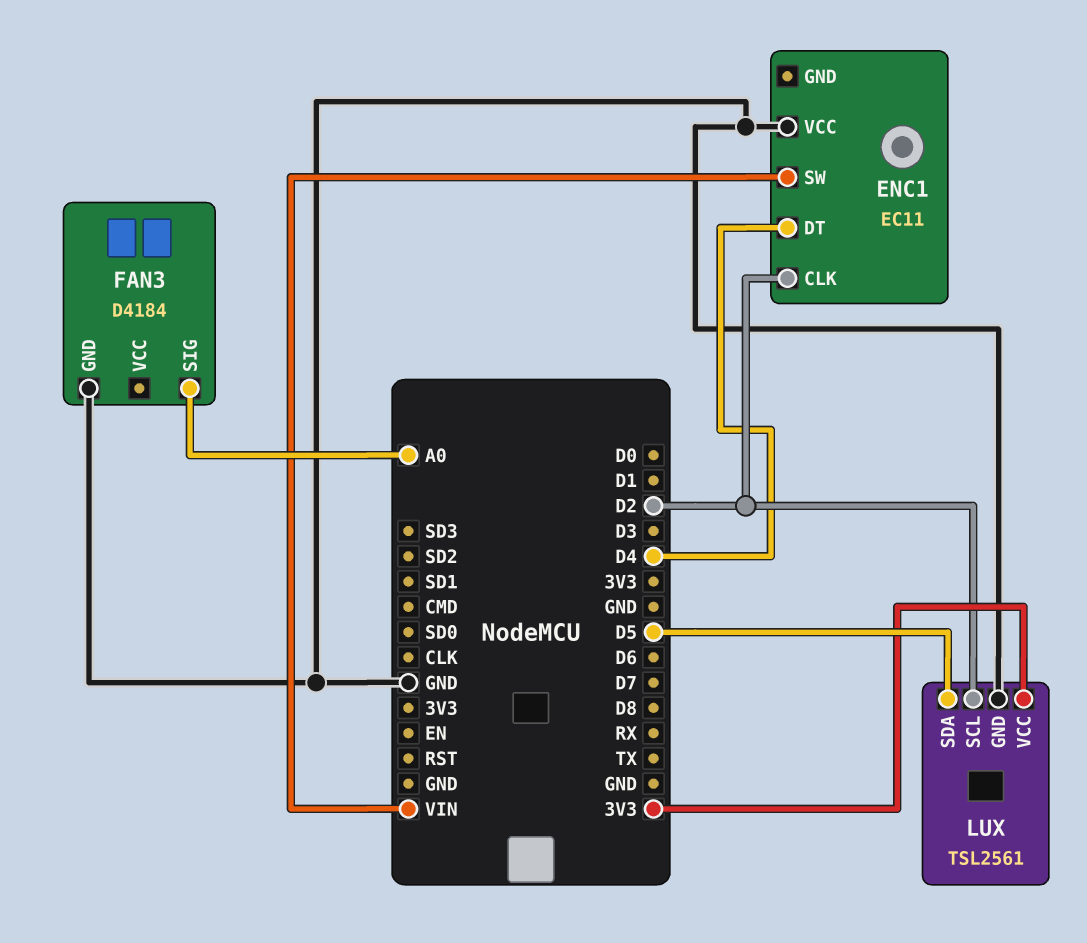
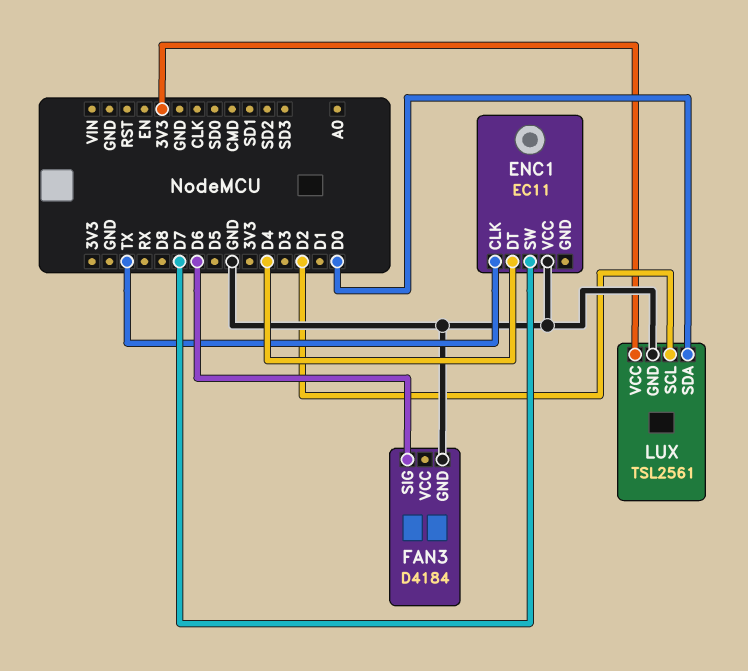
ENC1 pin CLK: D2 -> TX
ENC1 pin SW: VIN -> D7
FAN3 pin SIG: A0 -> D6
LUX pin SDA: D5 -> D0

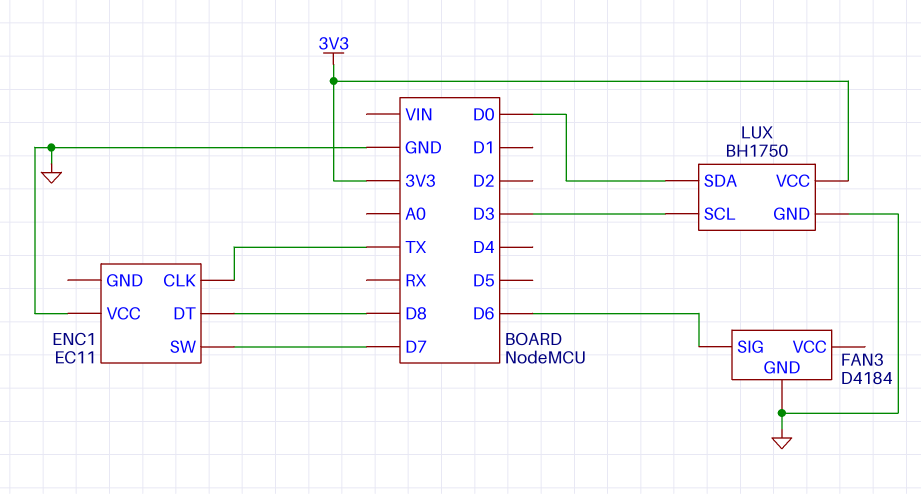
ENC1 pin DT: D4 -> D8
LUX: TSL2561 -> BH1750
LUX pin SCL: D2 -> D3

